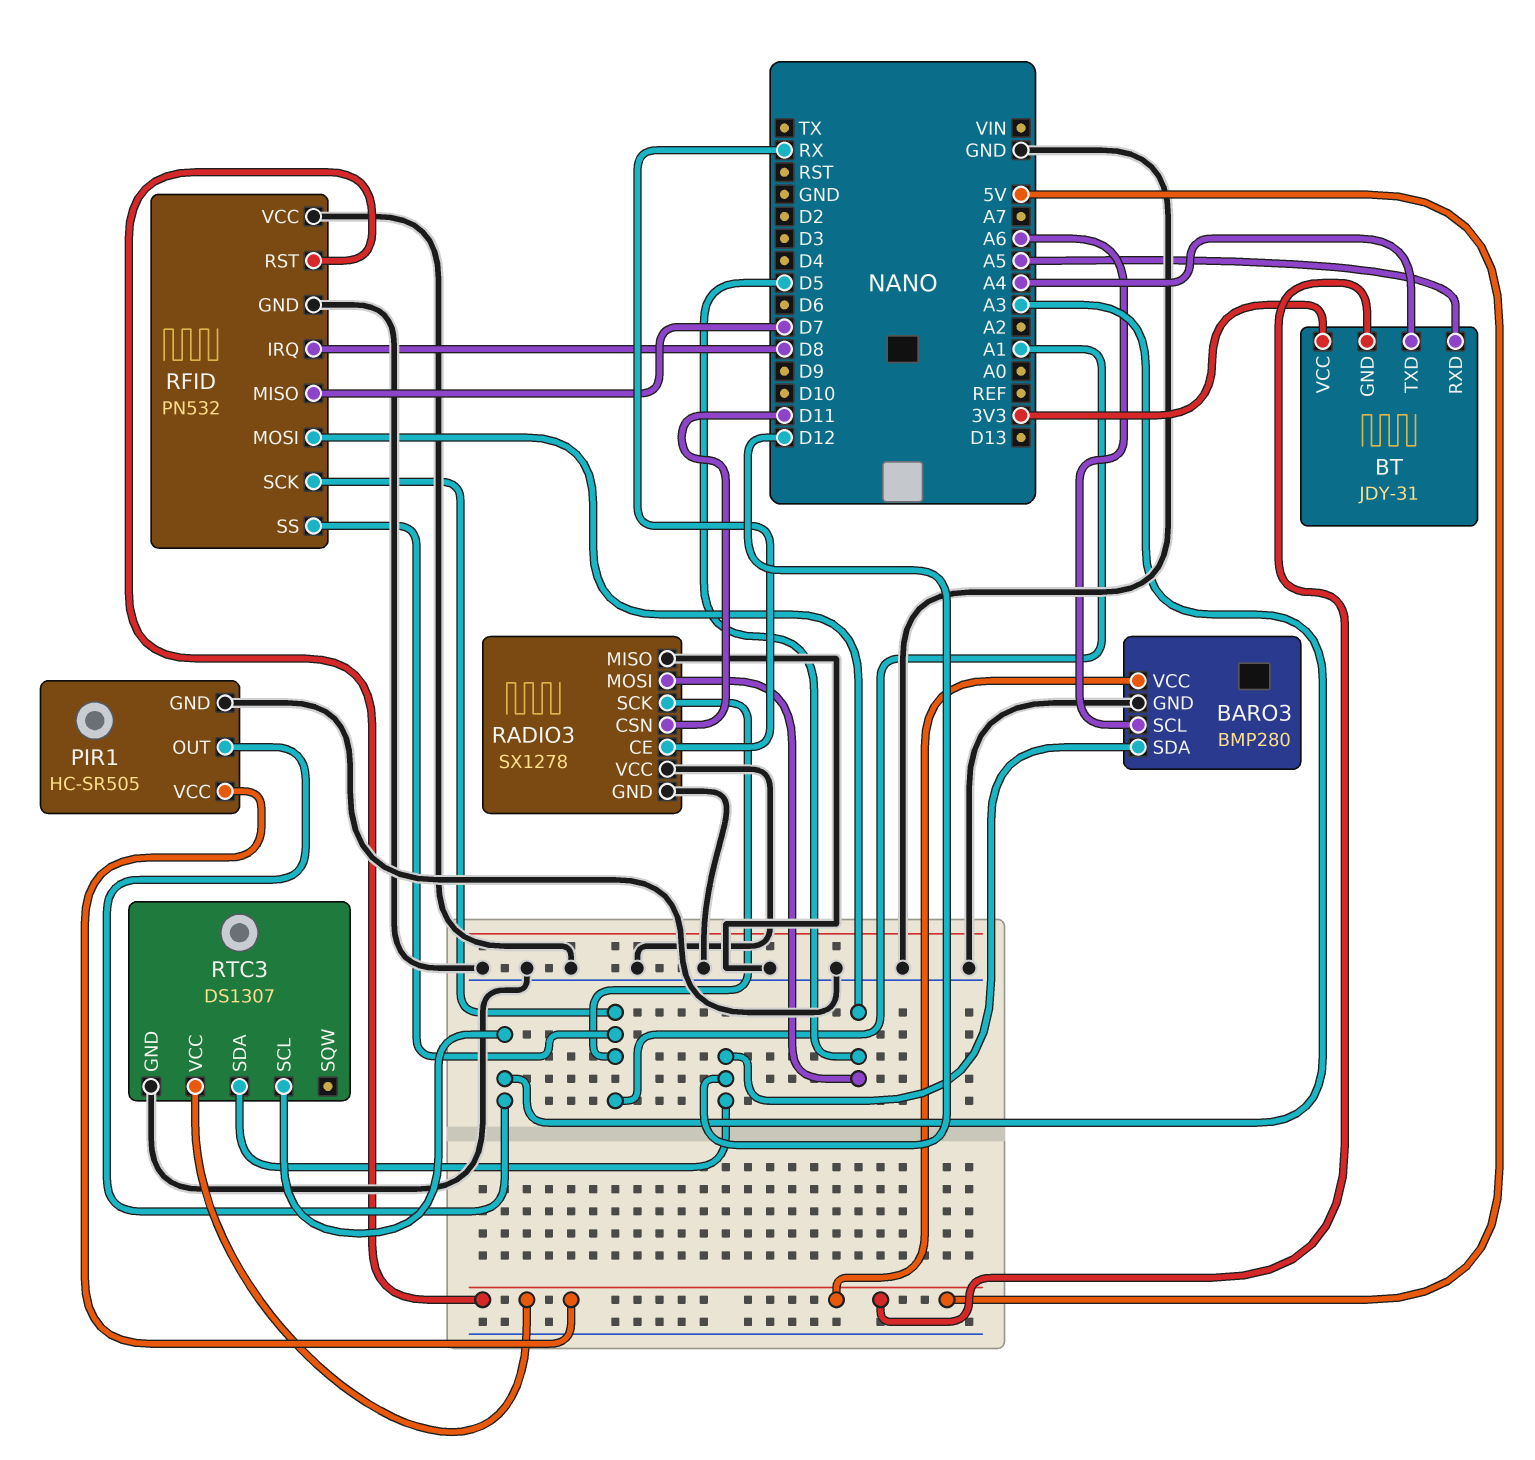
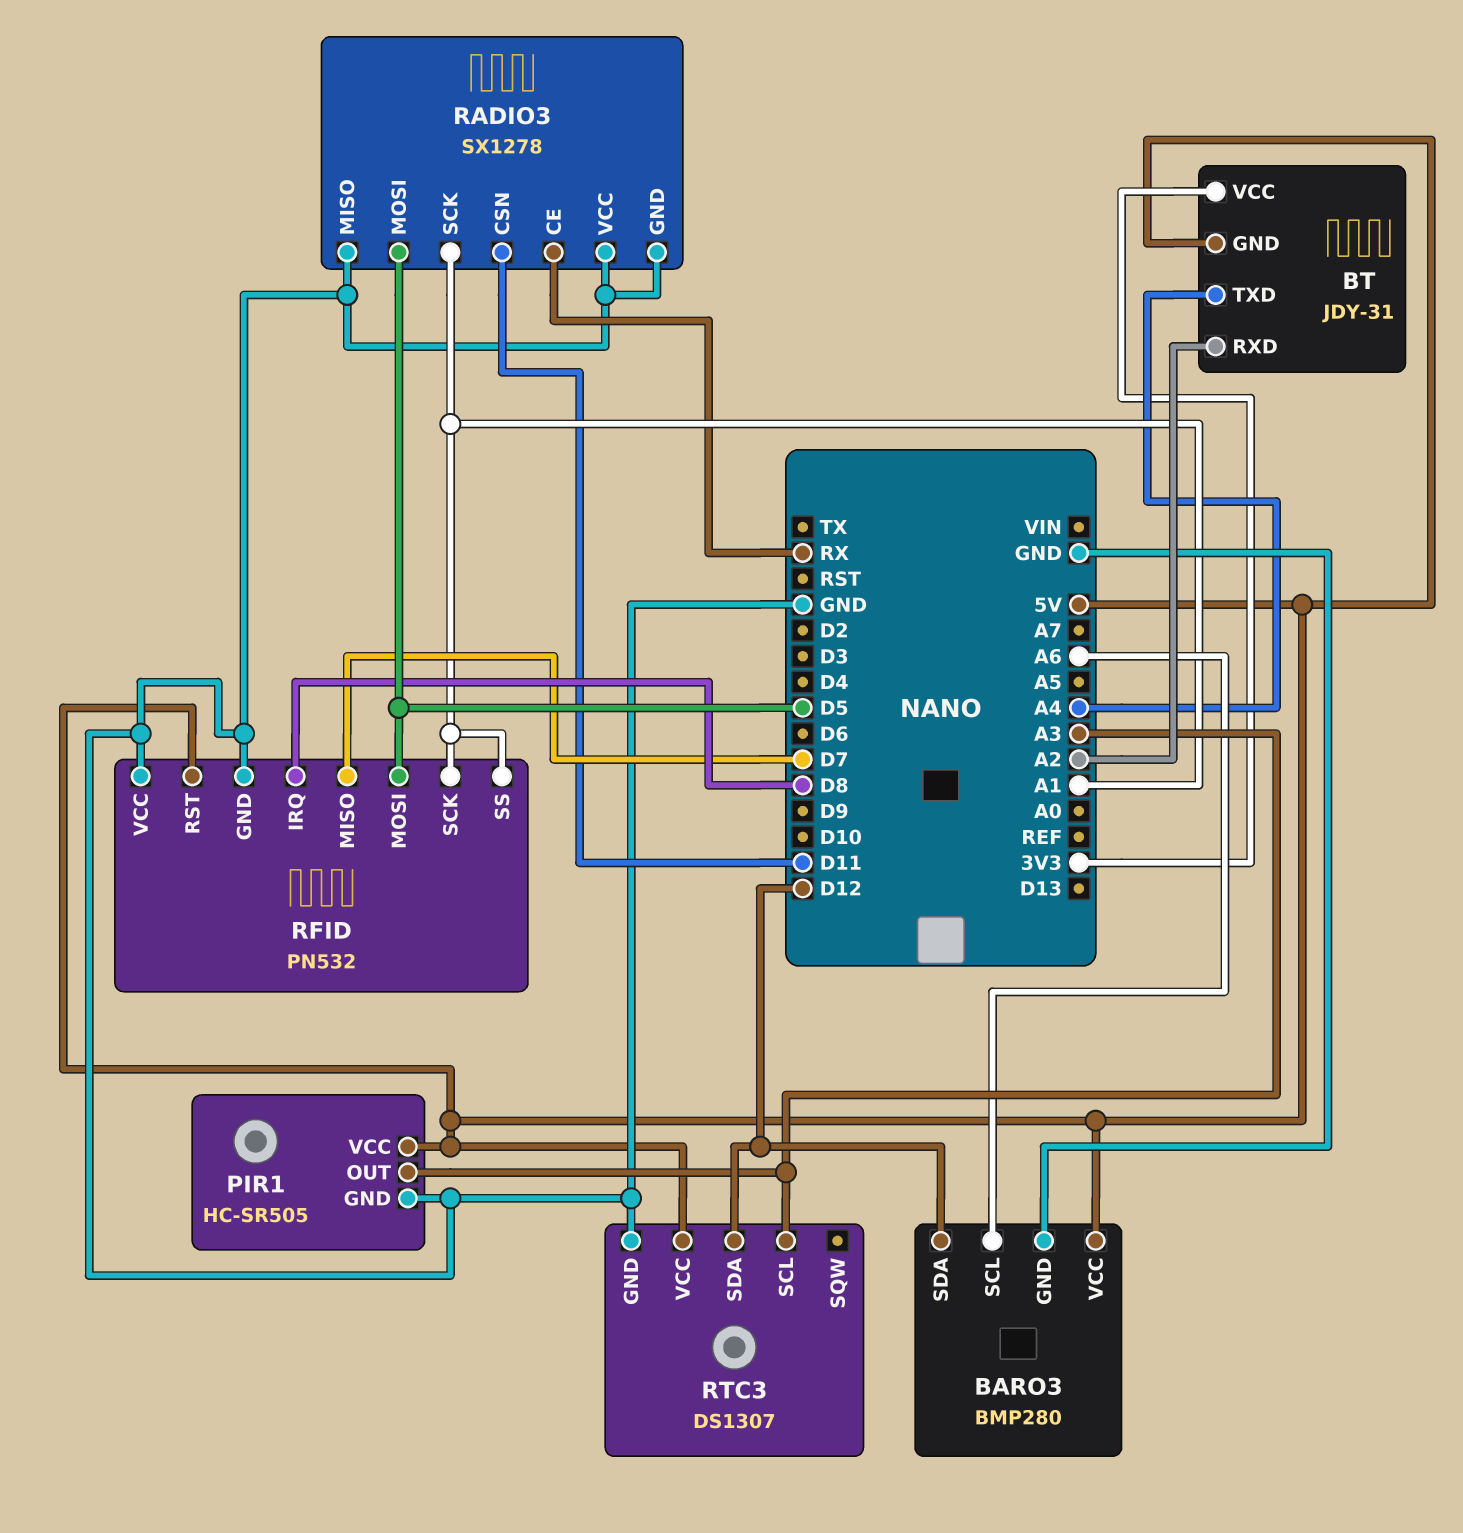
BT pin RXD: A5 -> A2

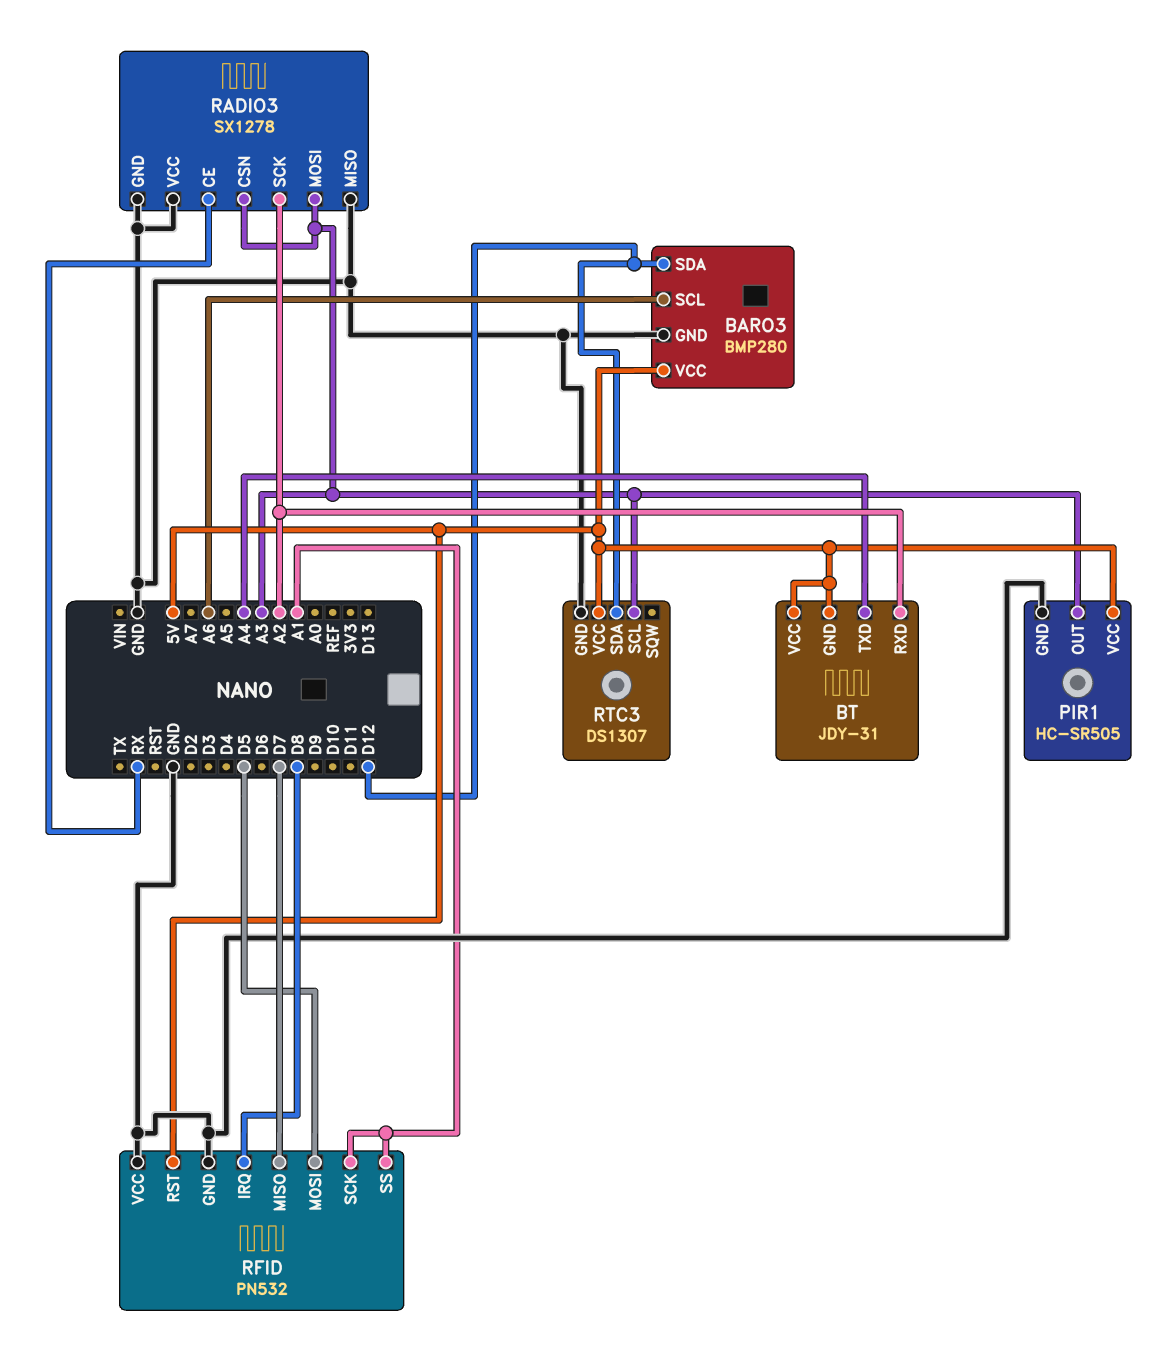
BT pin VCC: 3V3 -> 5V
RADIO3 pin CSN: D11 -> A3
RADIO3 pin MOSI: D5 -> A3
RADIO3 pin SCK: A1 -> A2

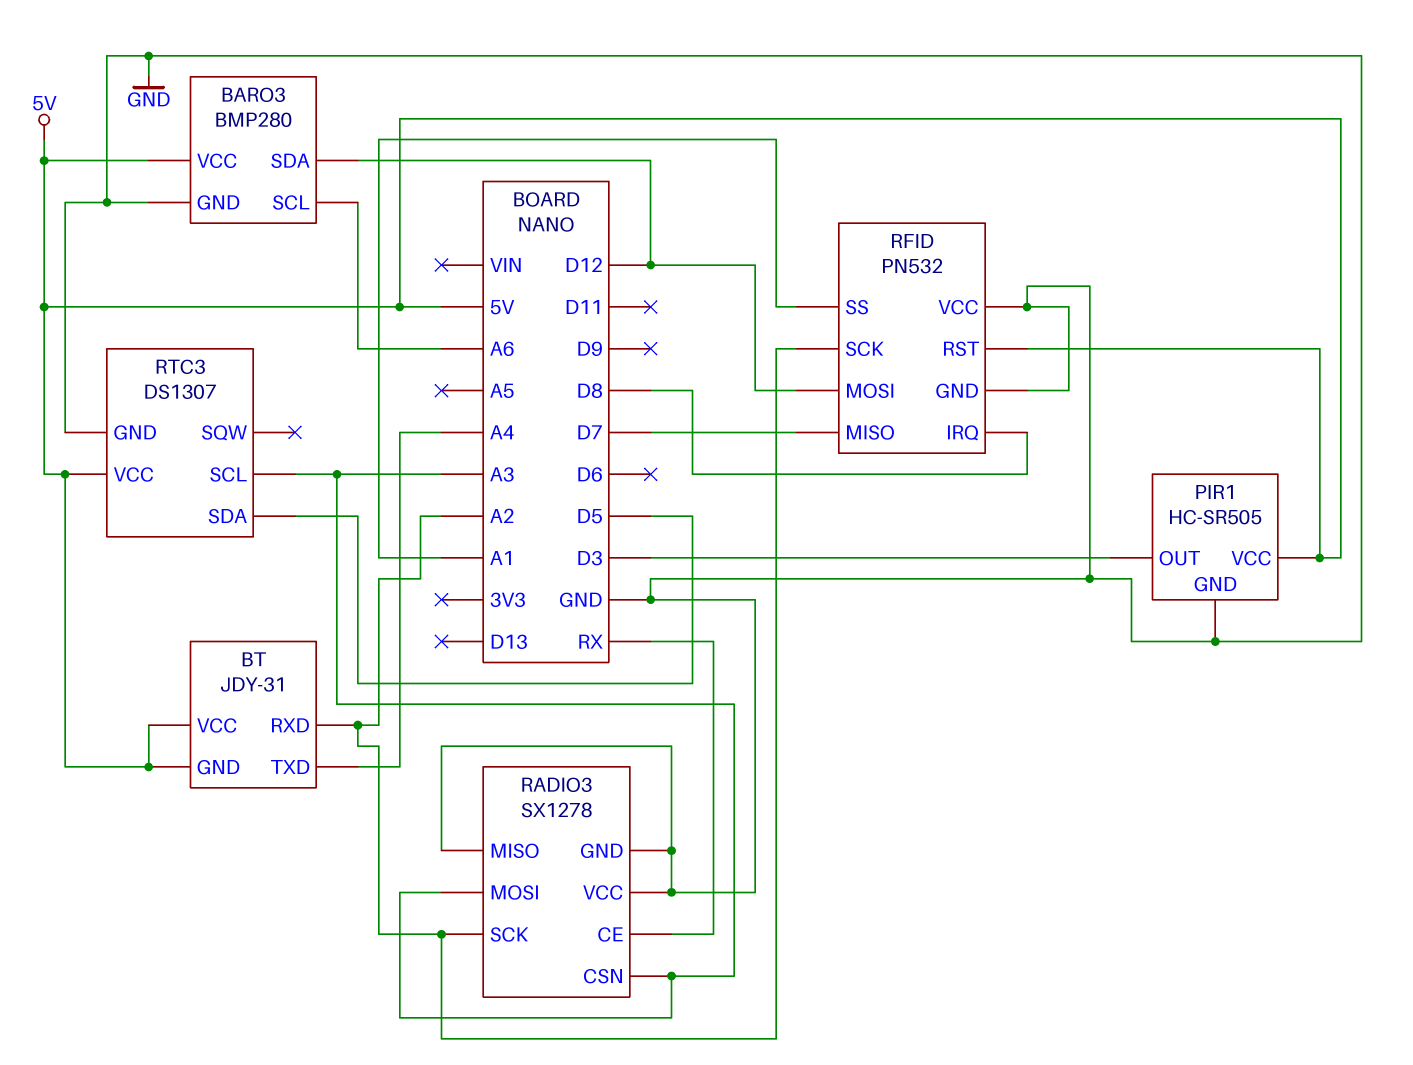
PIR1 pin OUT: A3 -> D3
RFID pin MOSI: D5 -> D12
RFID pin SCK: A1 -> A2
RTC3 pin SDA: D12 -> D5

